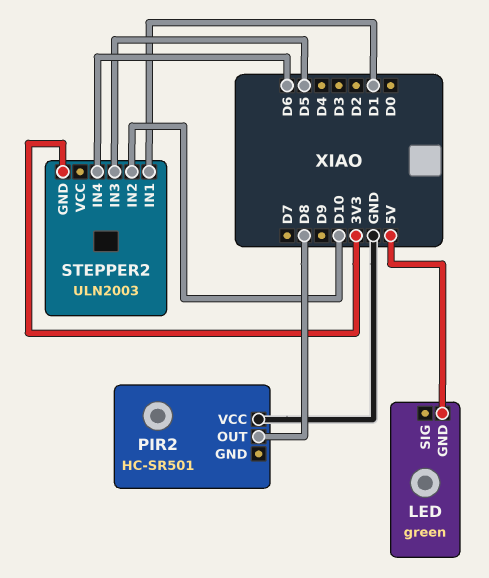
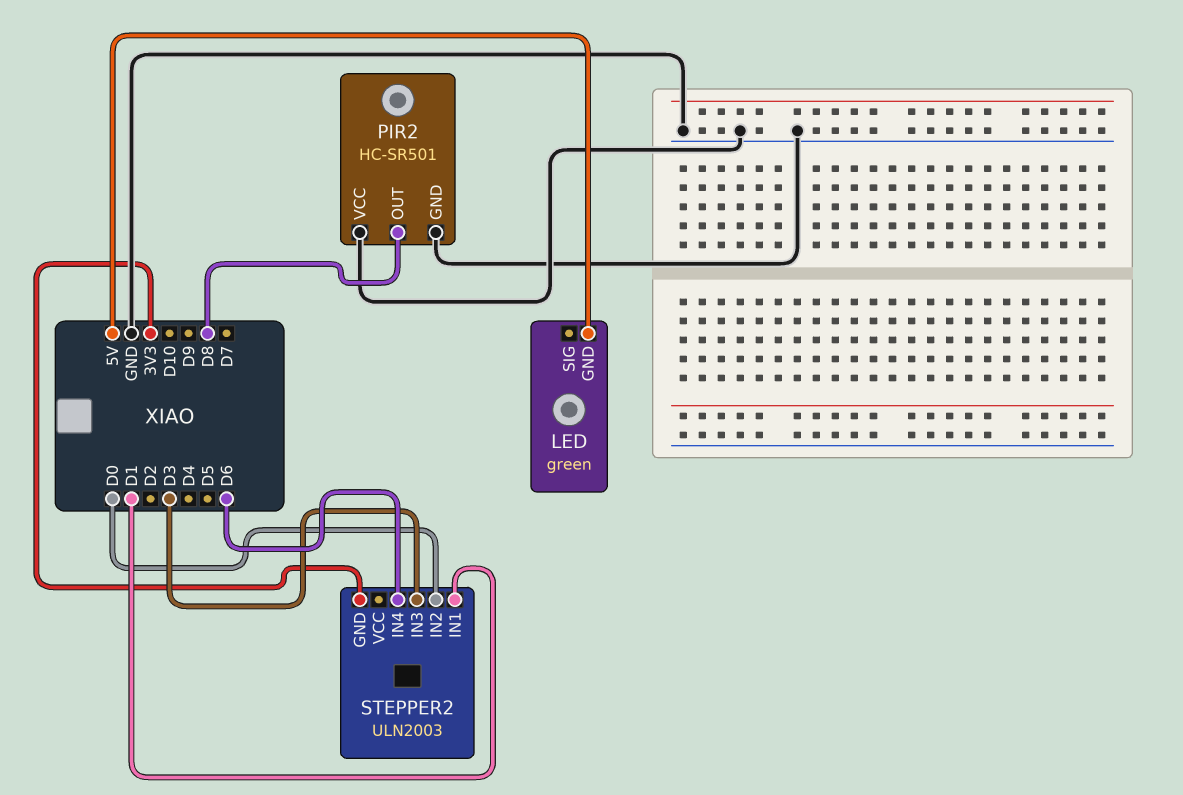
PIR2 pin GND: none -> GND
STEPPER2 pin IN2: D10 -> D0
STEPPER2 pin IN3: D5 -> D3

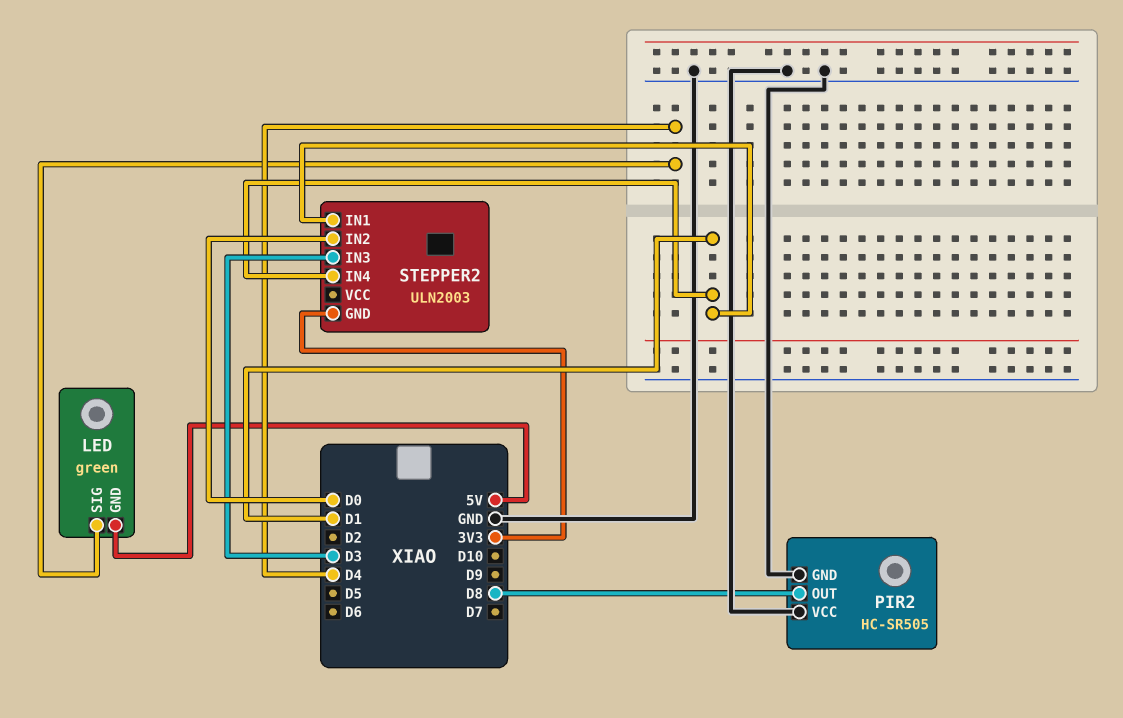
LED pin SIG: none -> D4
PIR2: HC-SR501 -> HC-SR505
STEPPER2 pin IN4: D6 -> D1

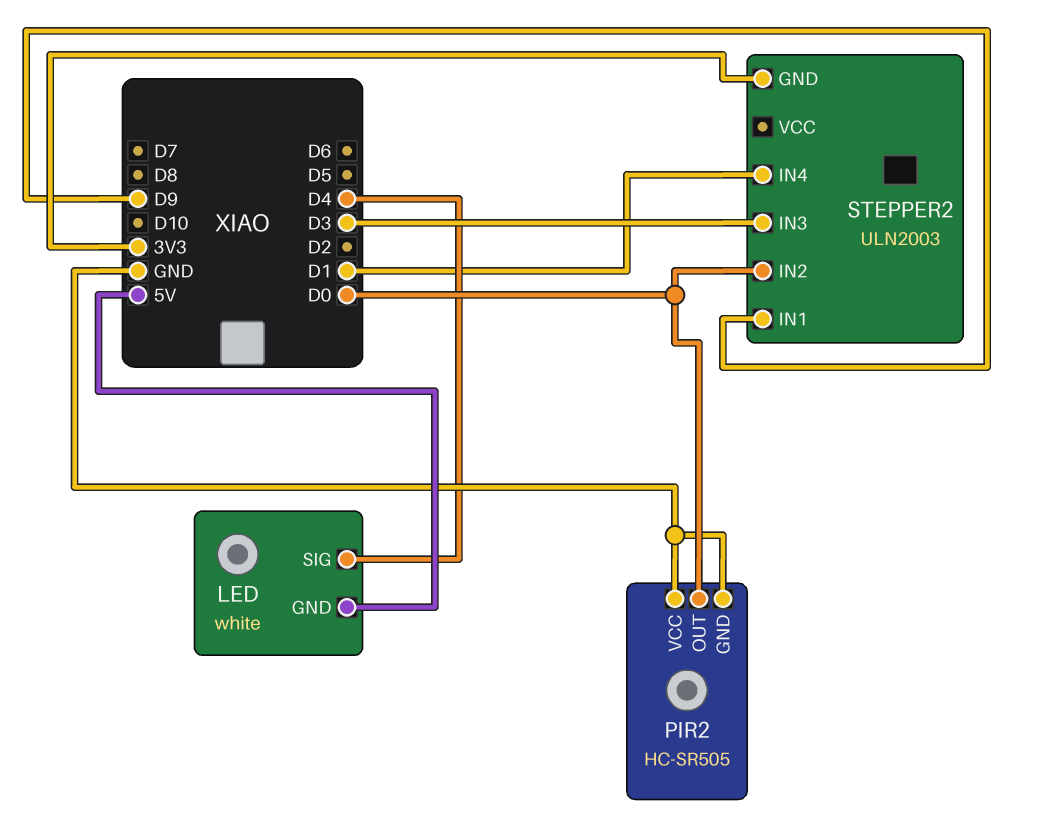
LED: green -> white
PIR2 pin OUT: D8 -> D0
STEPPER2 pin IN1: D1 -> D9

